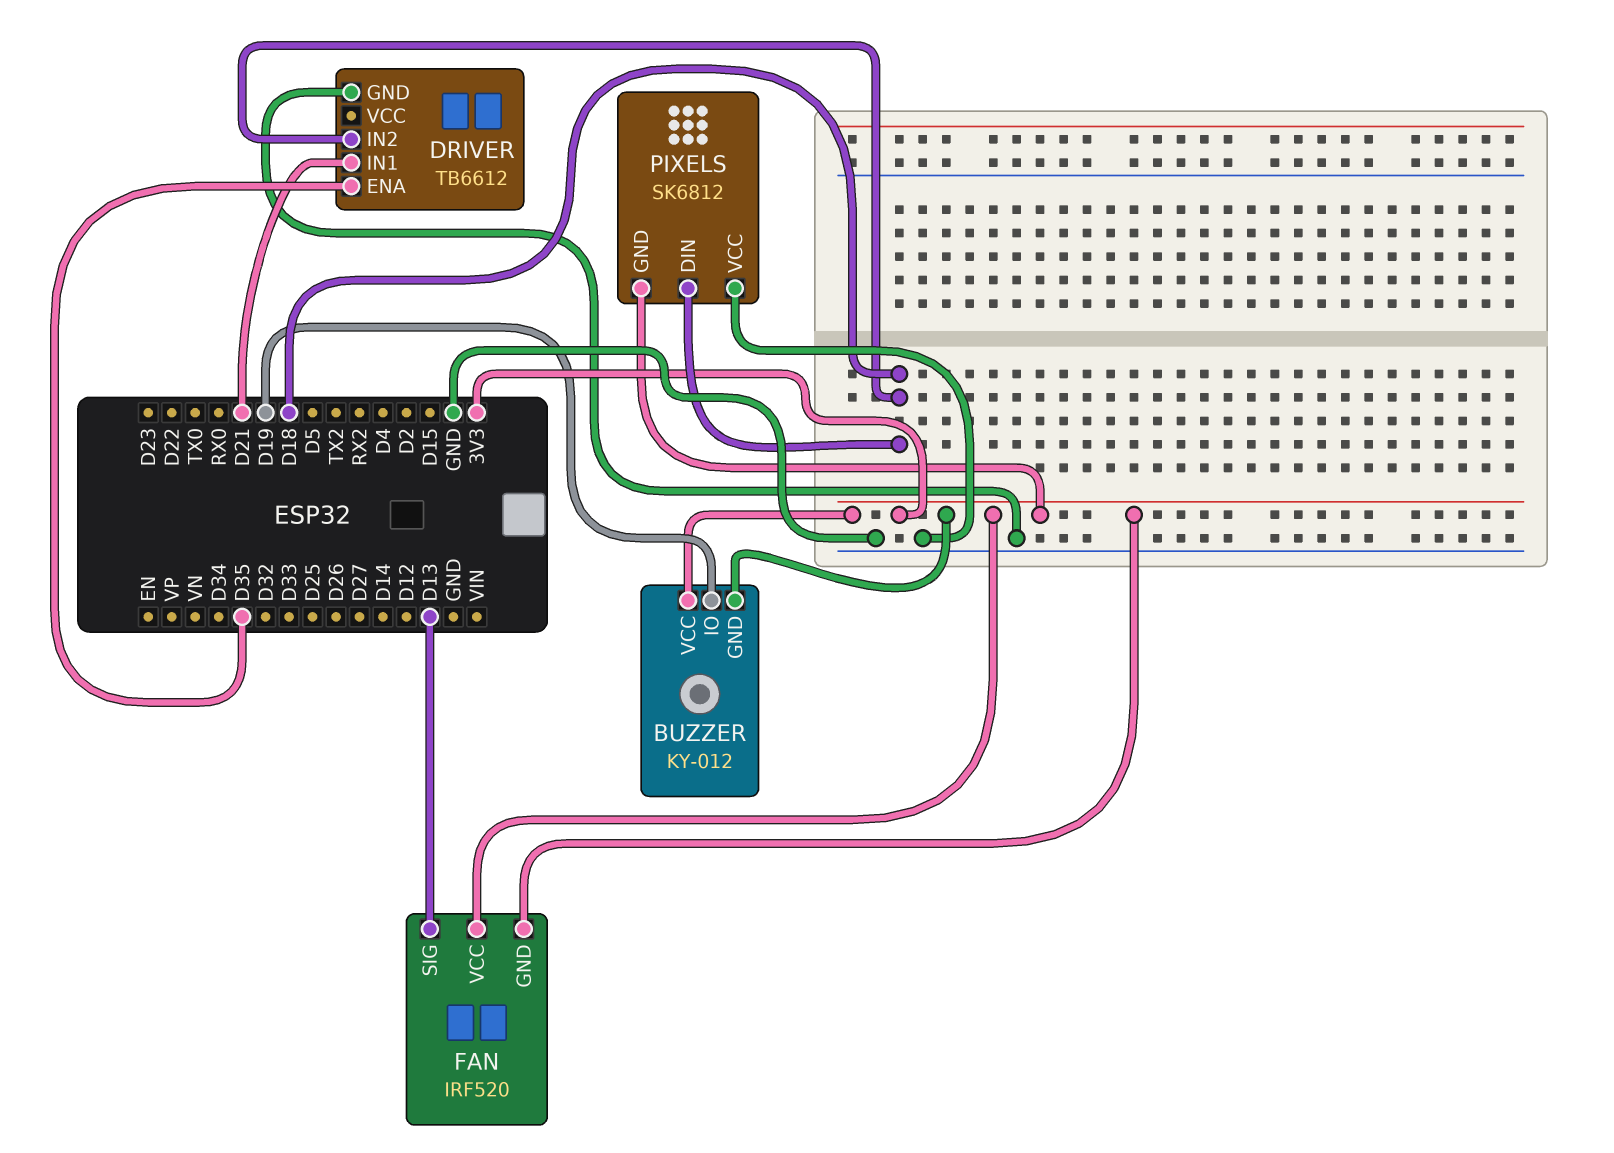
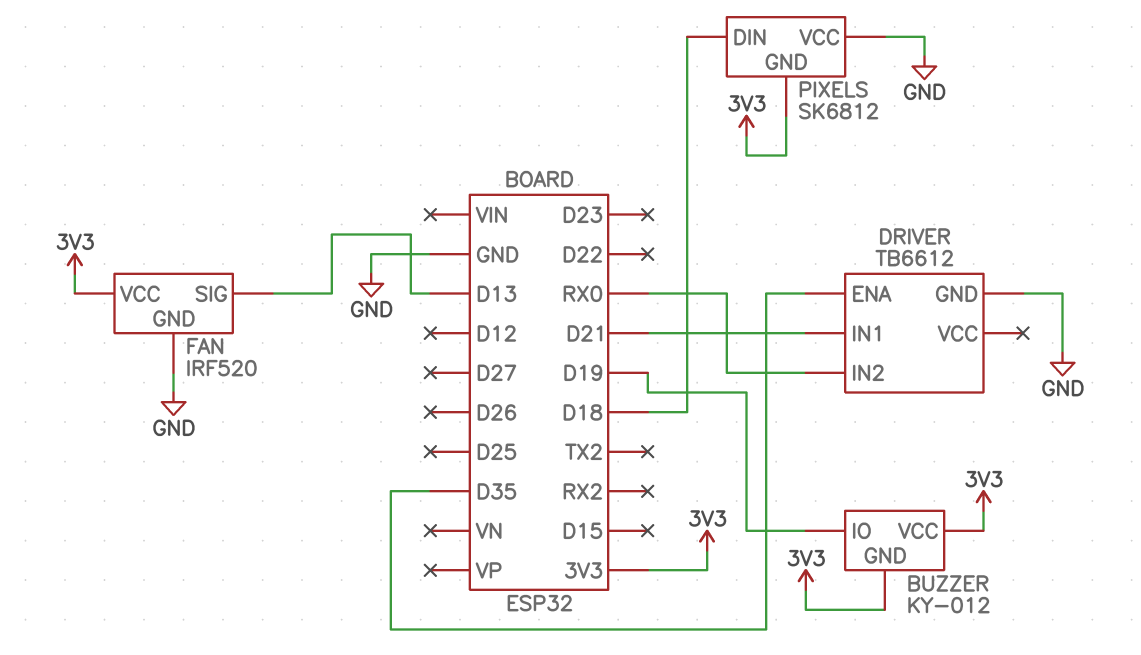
DRIVER pin IN2: D18 -> RX0
FAN pin GND: 3V3 -> GND

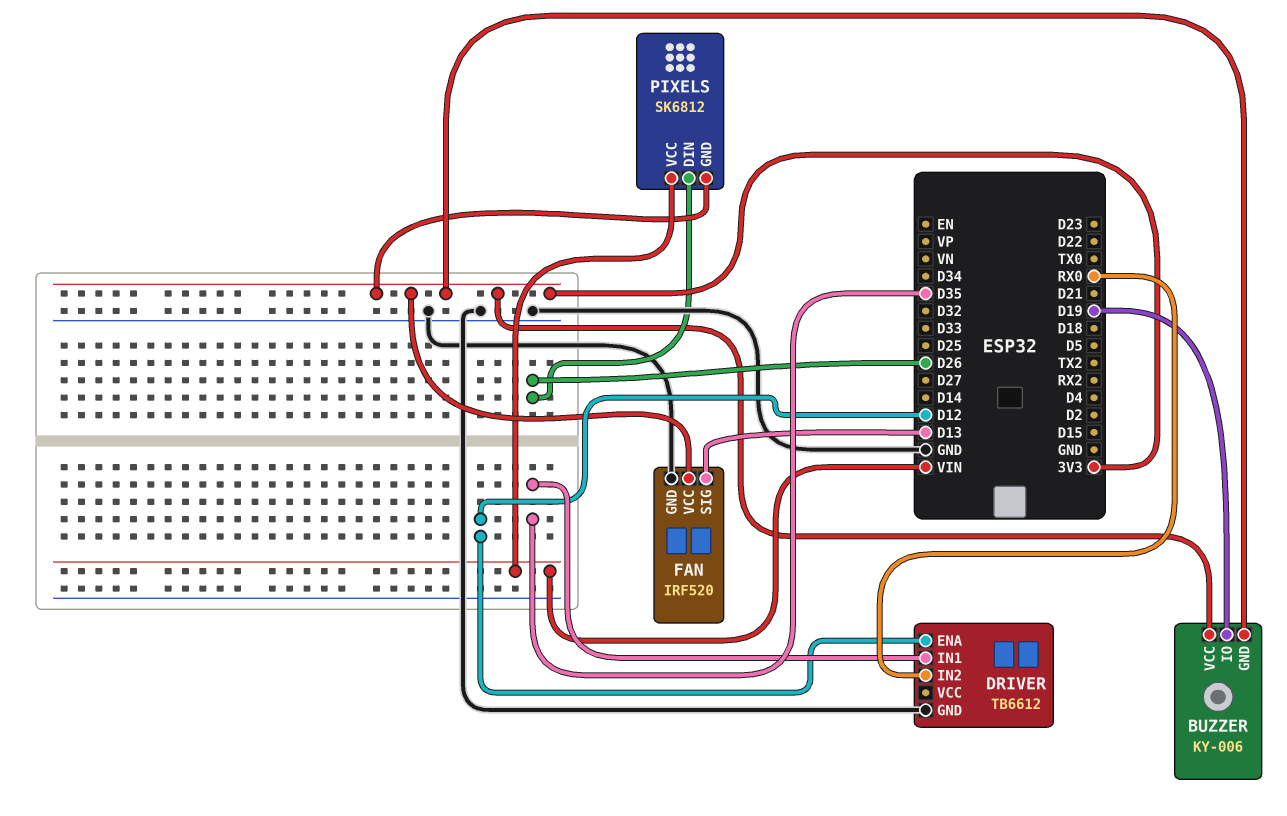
BUZZER: KY-012 -> KY-006
DRIVER pin ENA: D35 -> D12
DRIVER pin IN1: D21 -> D35
PIXELS pin DIN: D18 -> D26
PIXELS pin VCC: GND -> VIN

